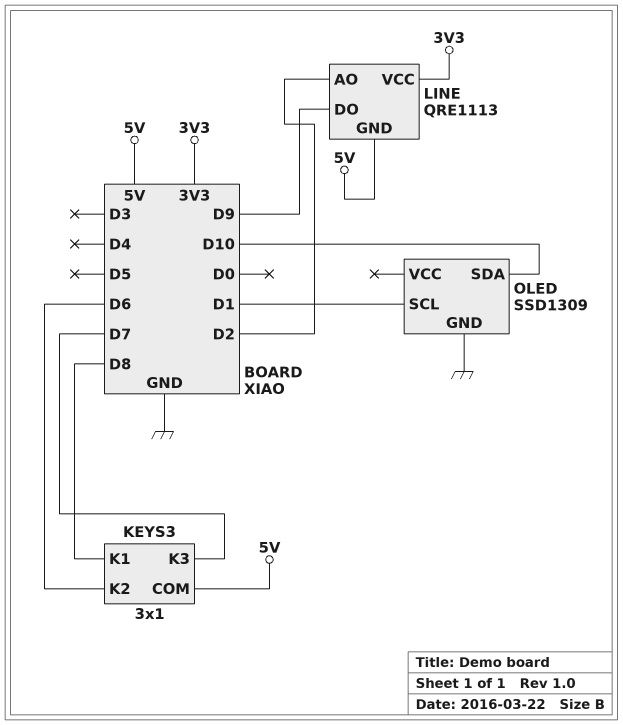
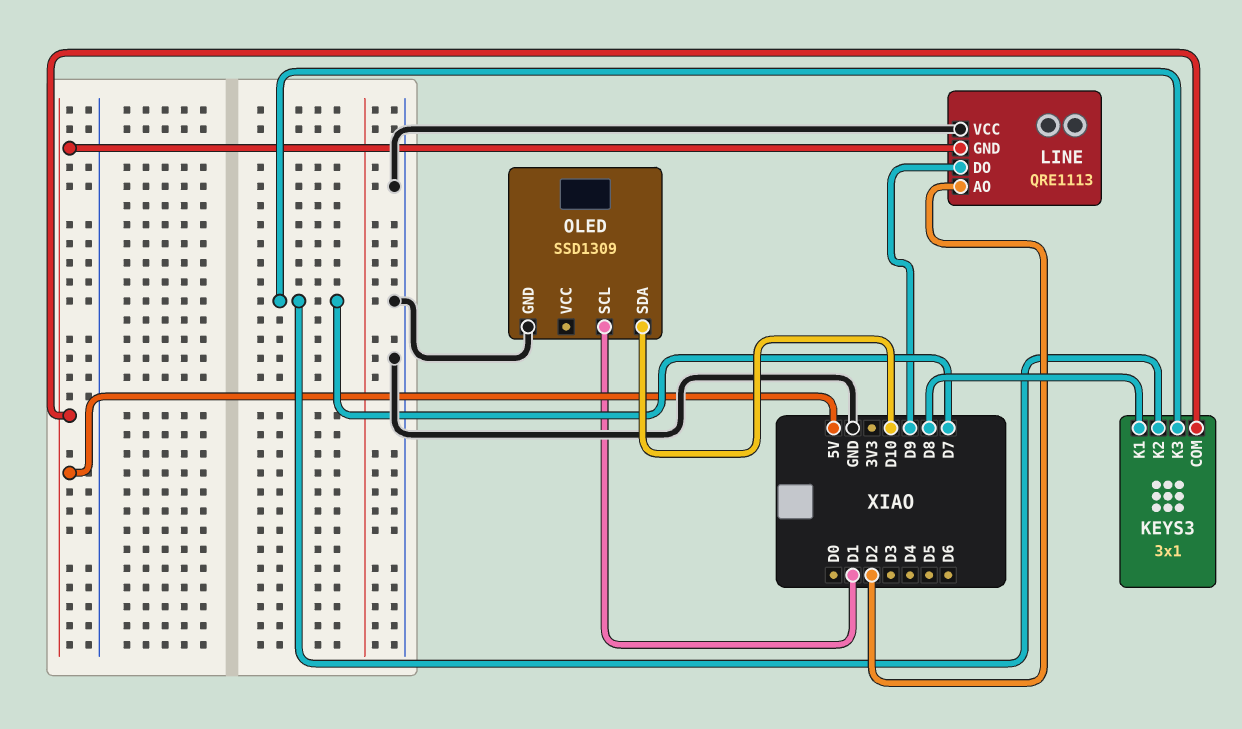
KEYS3 pin K2: D6 -> D7
LINE pin VCC: 3V3 -> GND

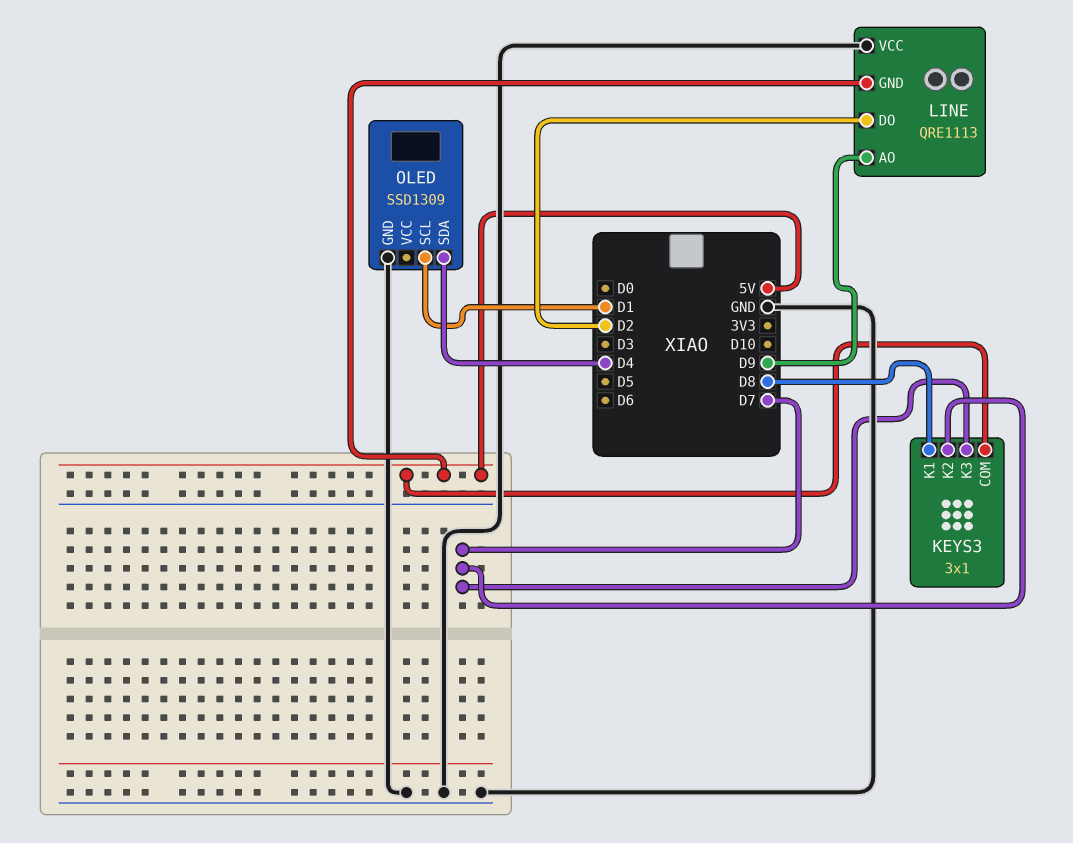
LINE pin AO: D2 -> D9
LINE pin DO: D9 -> D2
OLED pin SDA: D10 -> D4

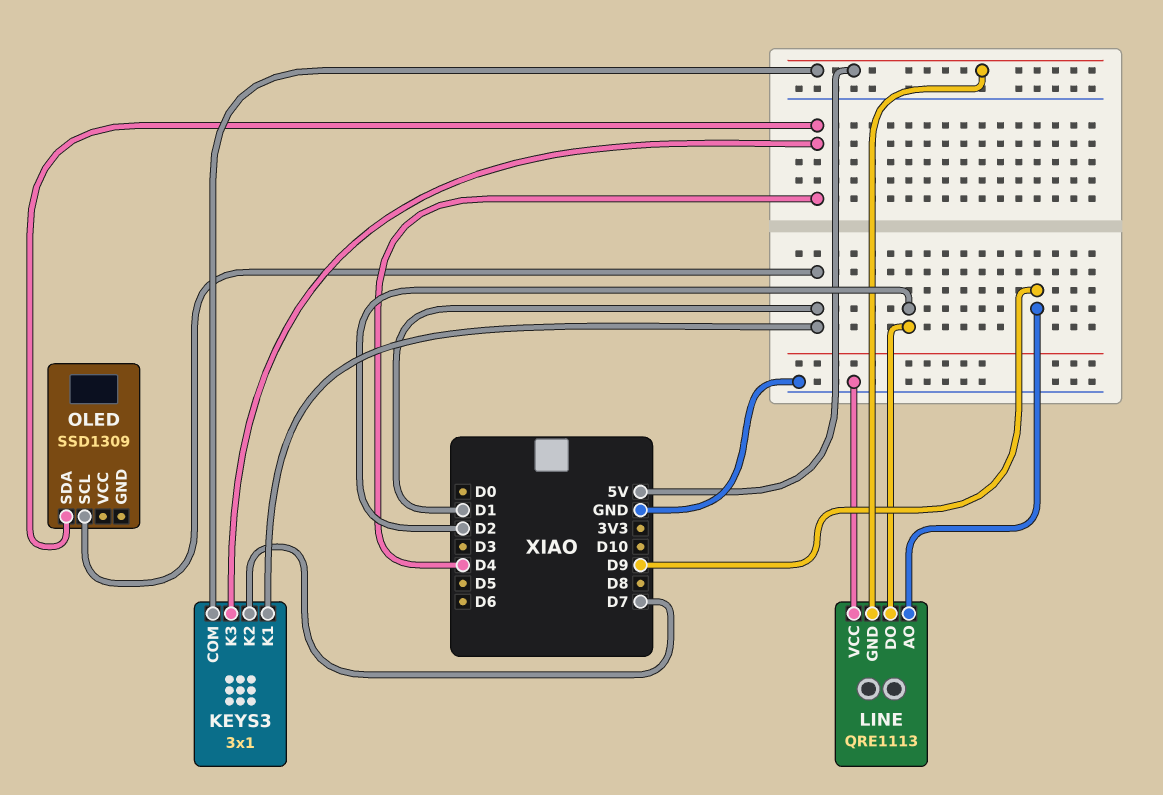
KEYS3 pin K1: D8 -> D1
KEYS3 pin K3: D7 -> D4
OLED pin GND: GND -> none

